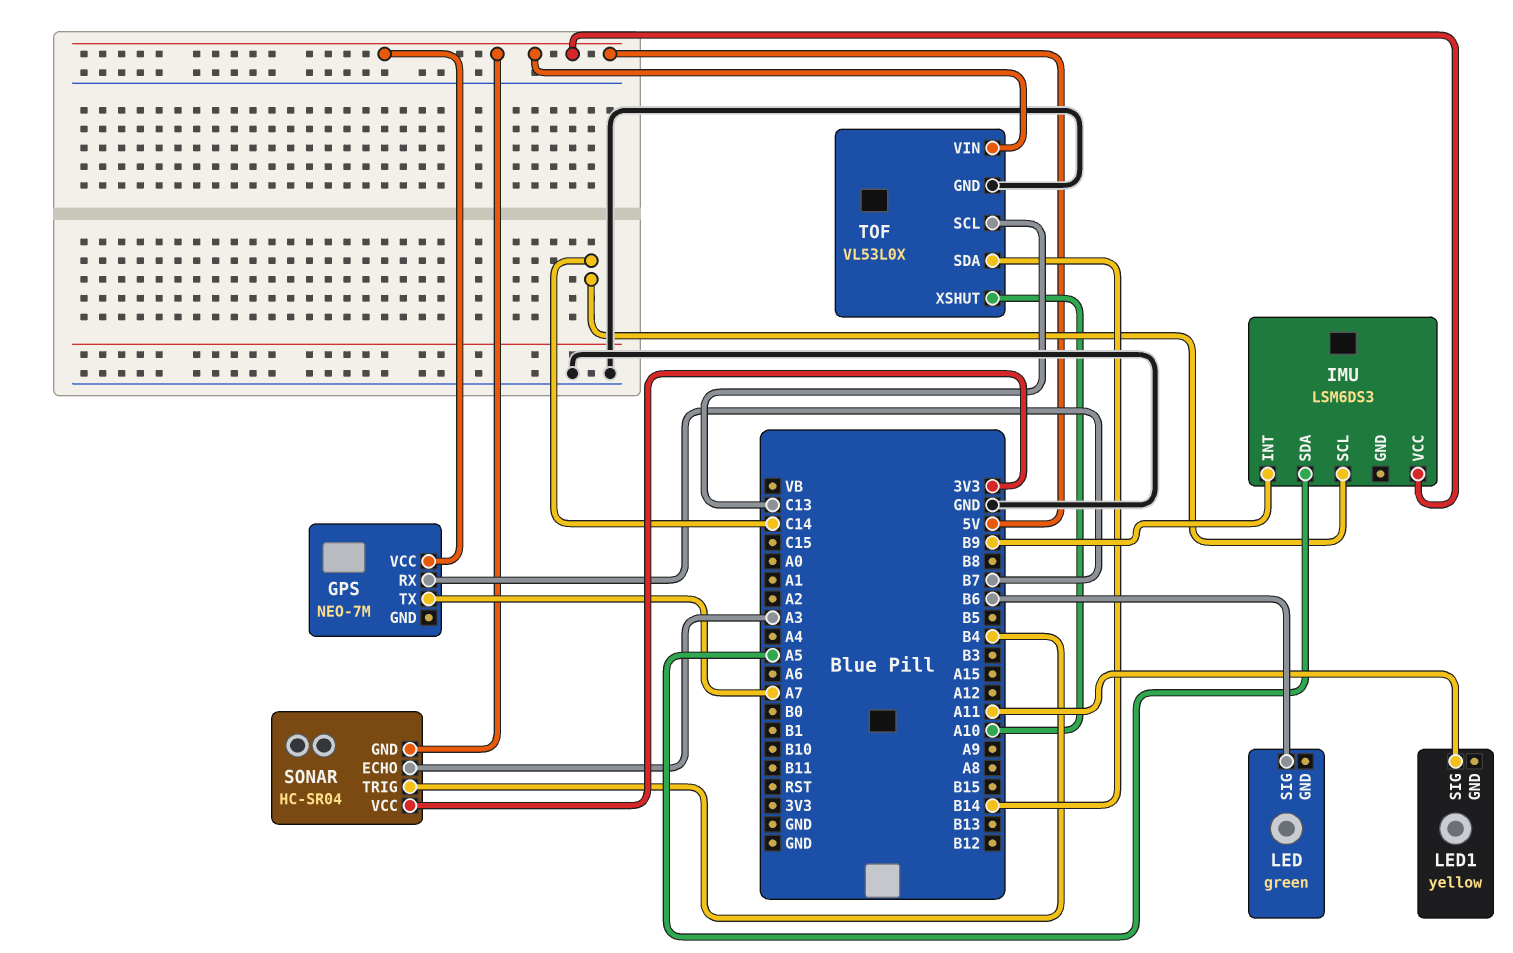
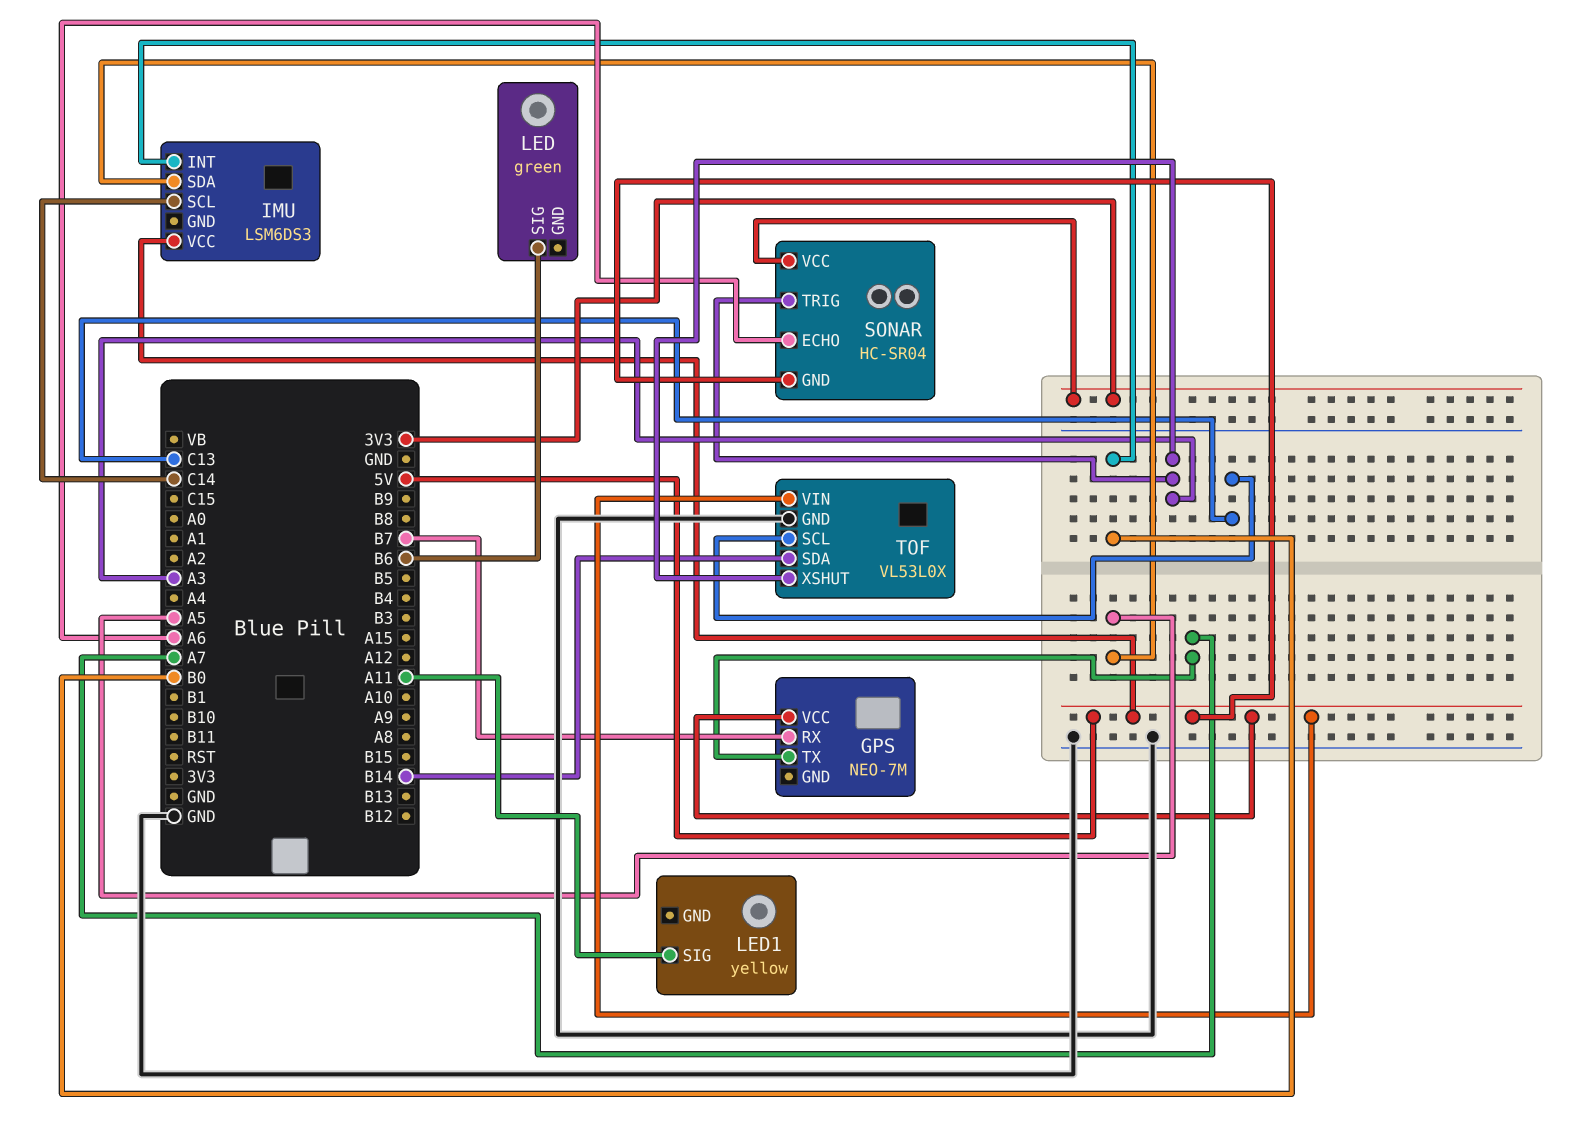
IMU pin INT: B9 -> B0
SONAR pin ECHO: A3 -> A6
SONAR pin TRIG: B4 -> A3
TOF pin XSHUT: A10 -> A3

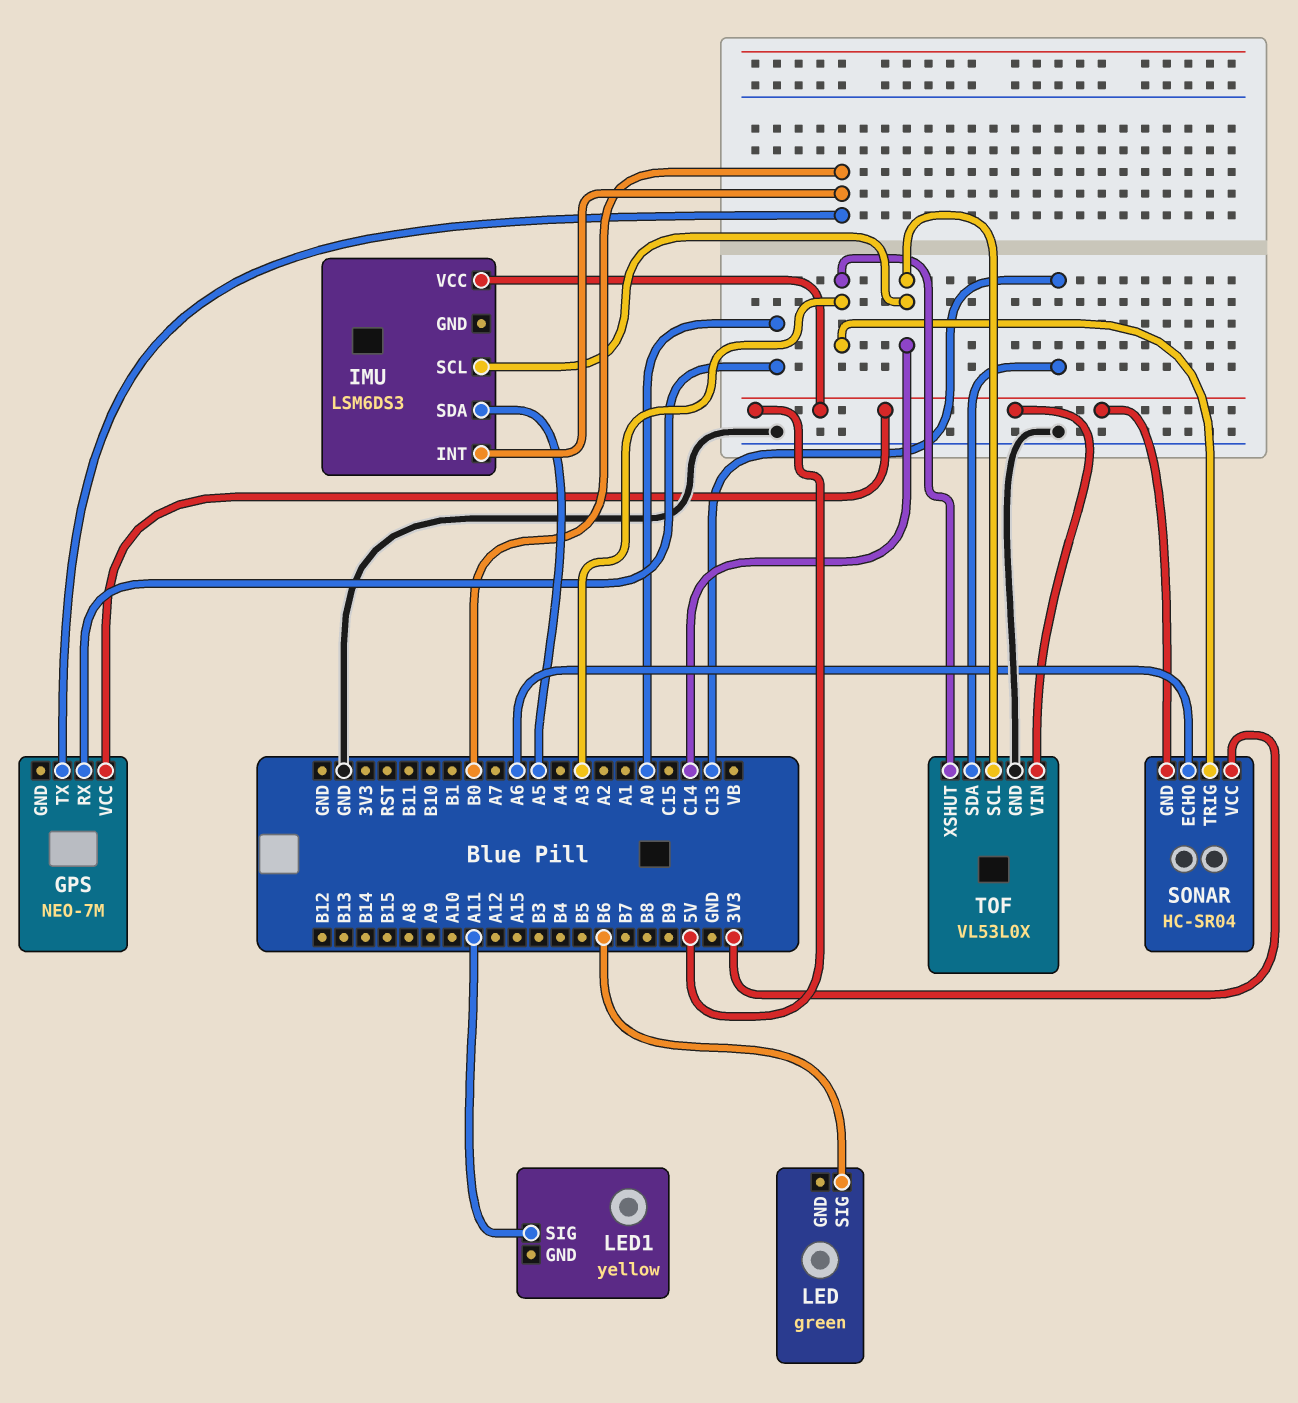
GPS pin RX: B7 -> A0
GPS pin TX: A7 -> B0
TOF pin SCL: C13 -> C14
TOF pin SDA: B14 -> C13

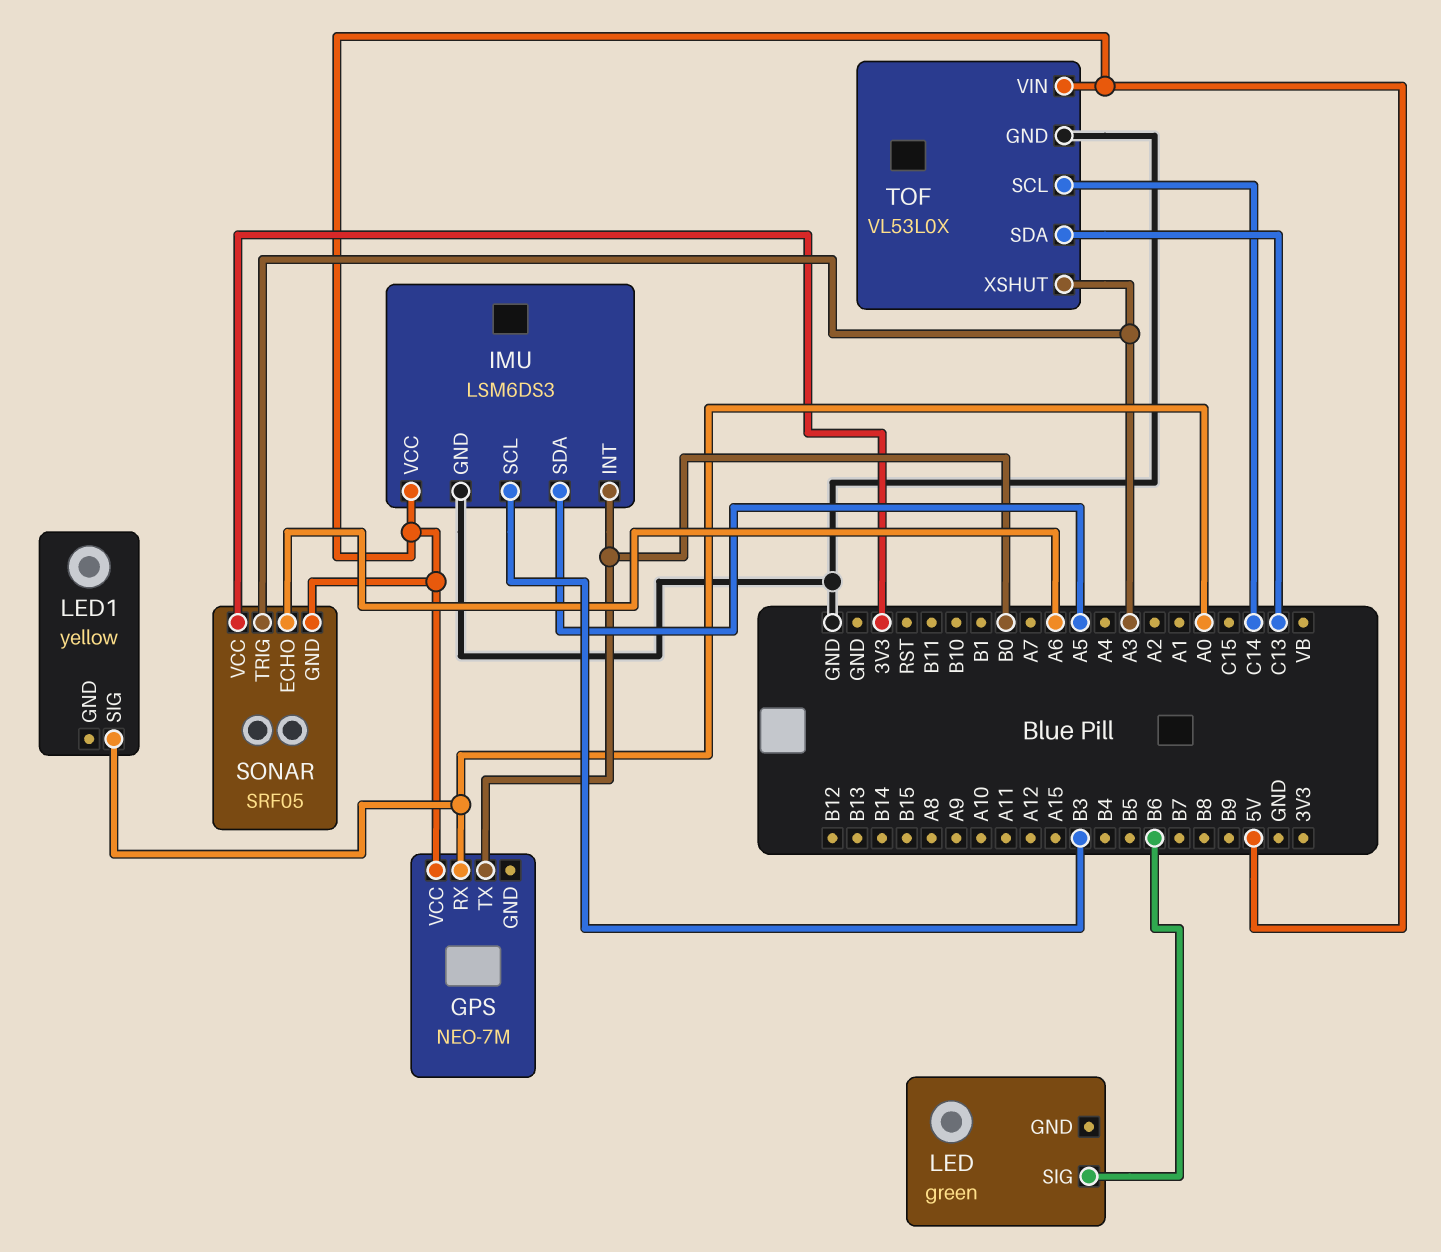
IMU pin GND: none -> GND
IMU pin SCL: C14 -> B3
LED1 pin SIG: A11 -> A0
SONAR: HC-SR04 -> SRF05

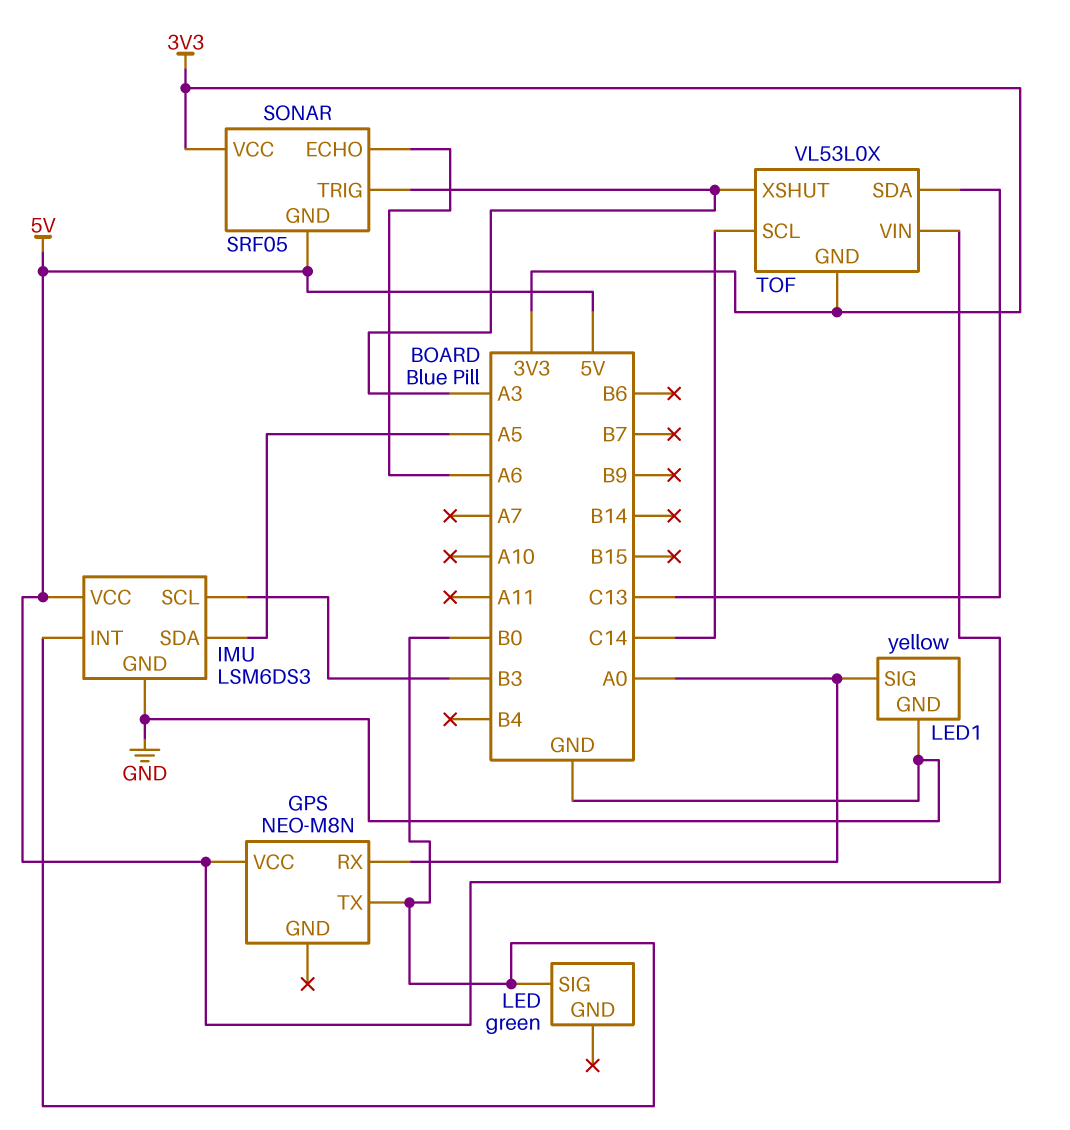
GPS: NEO-7M -> NEO-M8N
LED pin SIG: B6 -> B0
LED1 pin GND: none -> GND
TOF pin GND: GND -> 3V3

